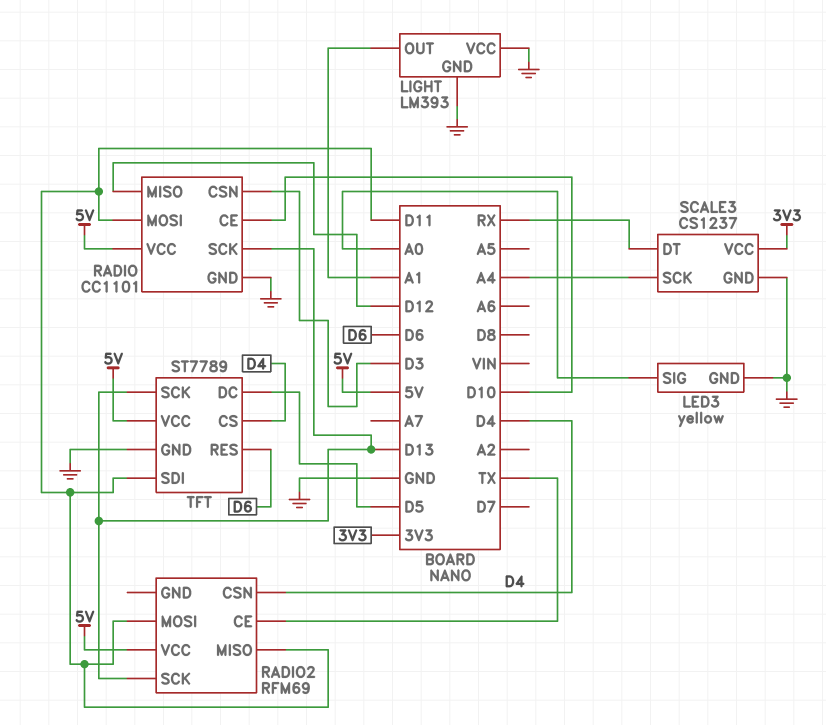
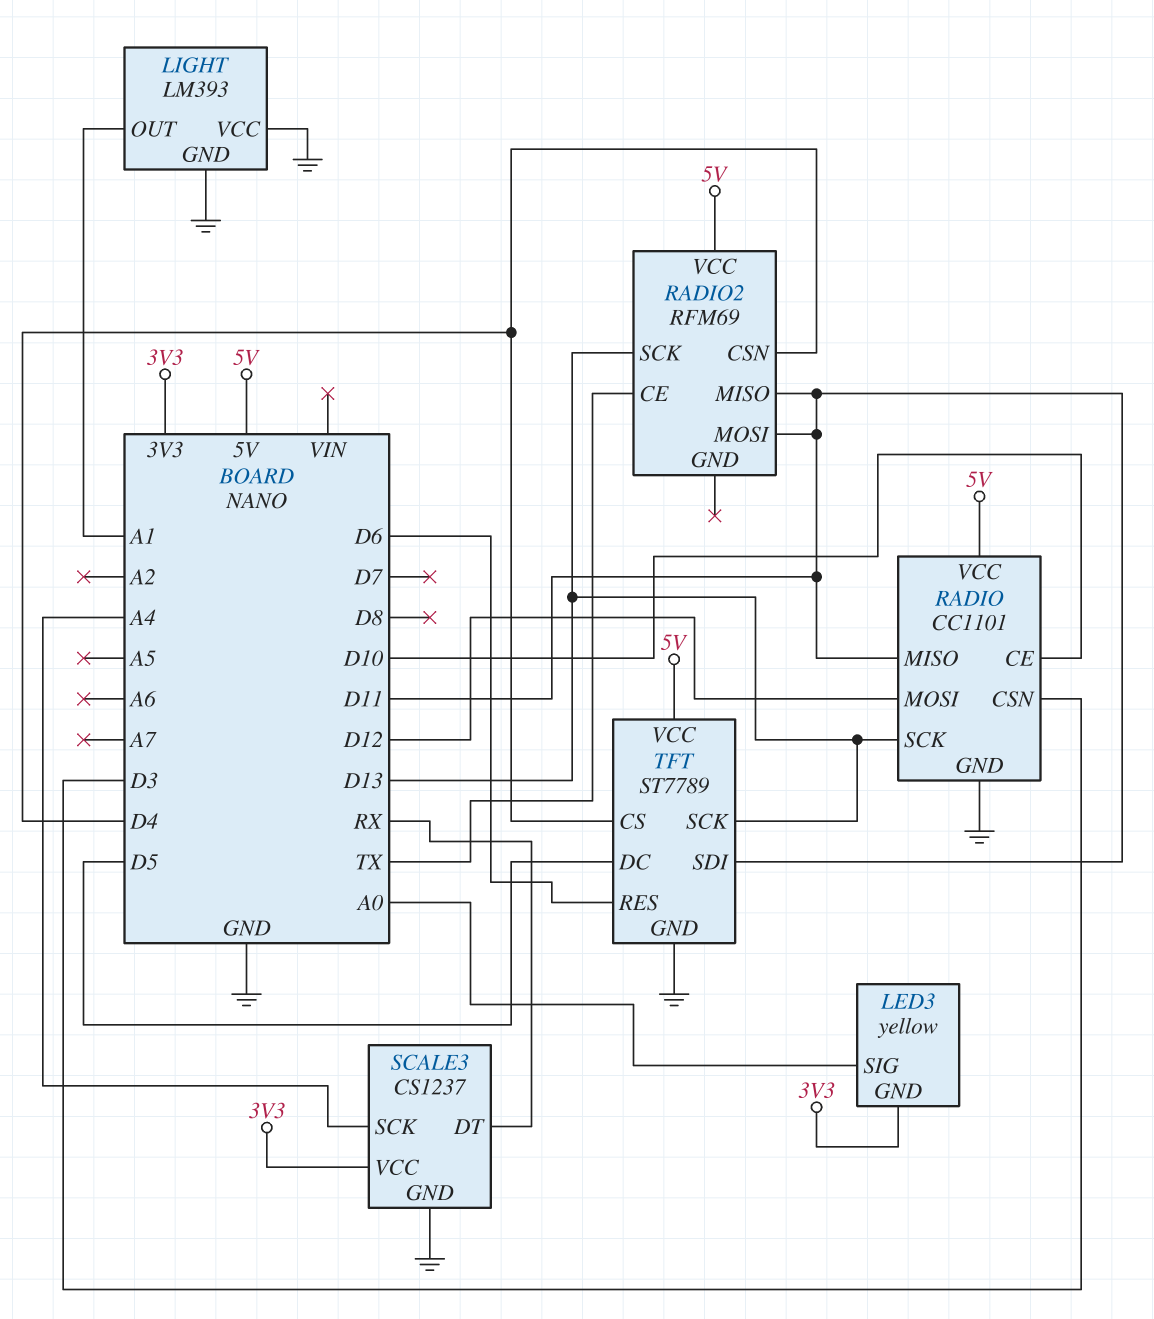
LED3 pin GND: GND -> 3V3
RADIO pin MISO: D12 -> D11
RADIO pin MOSI: D11 -> D12

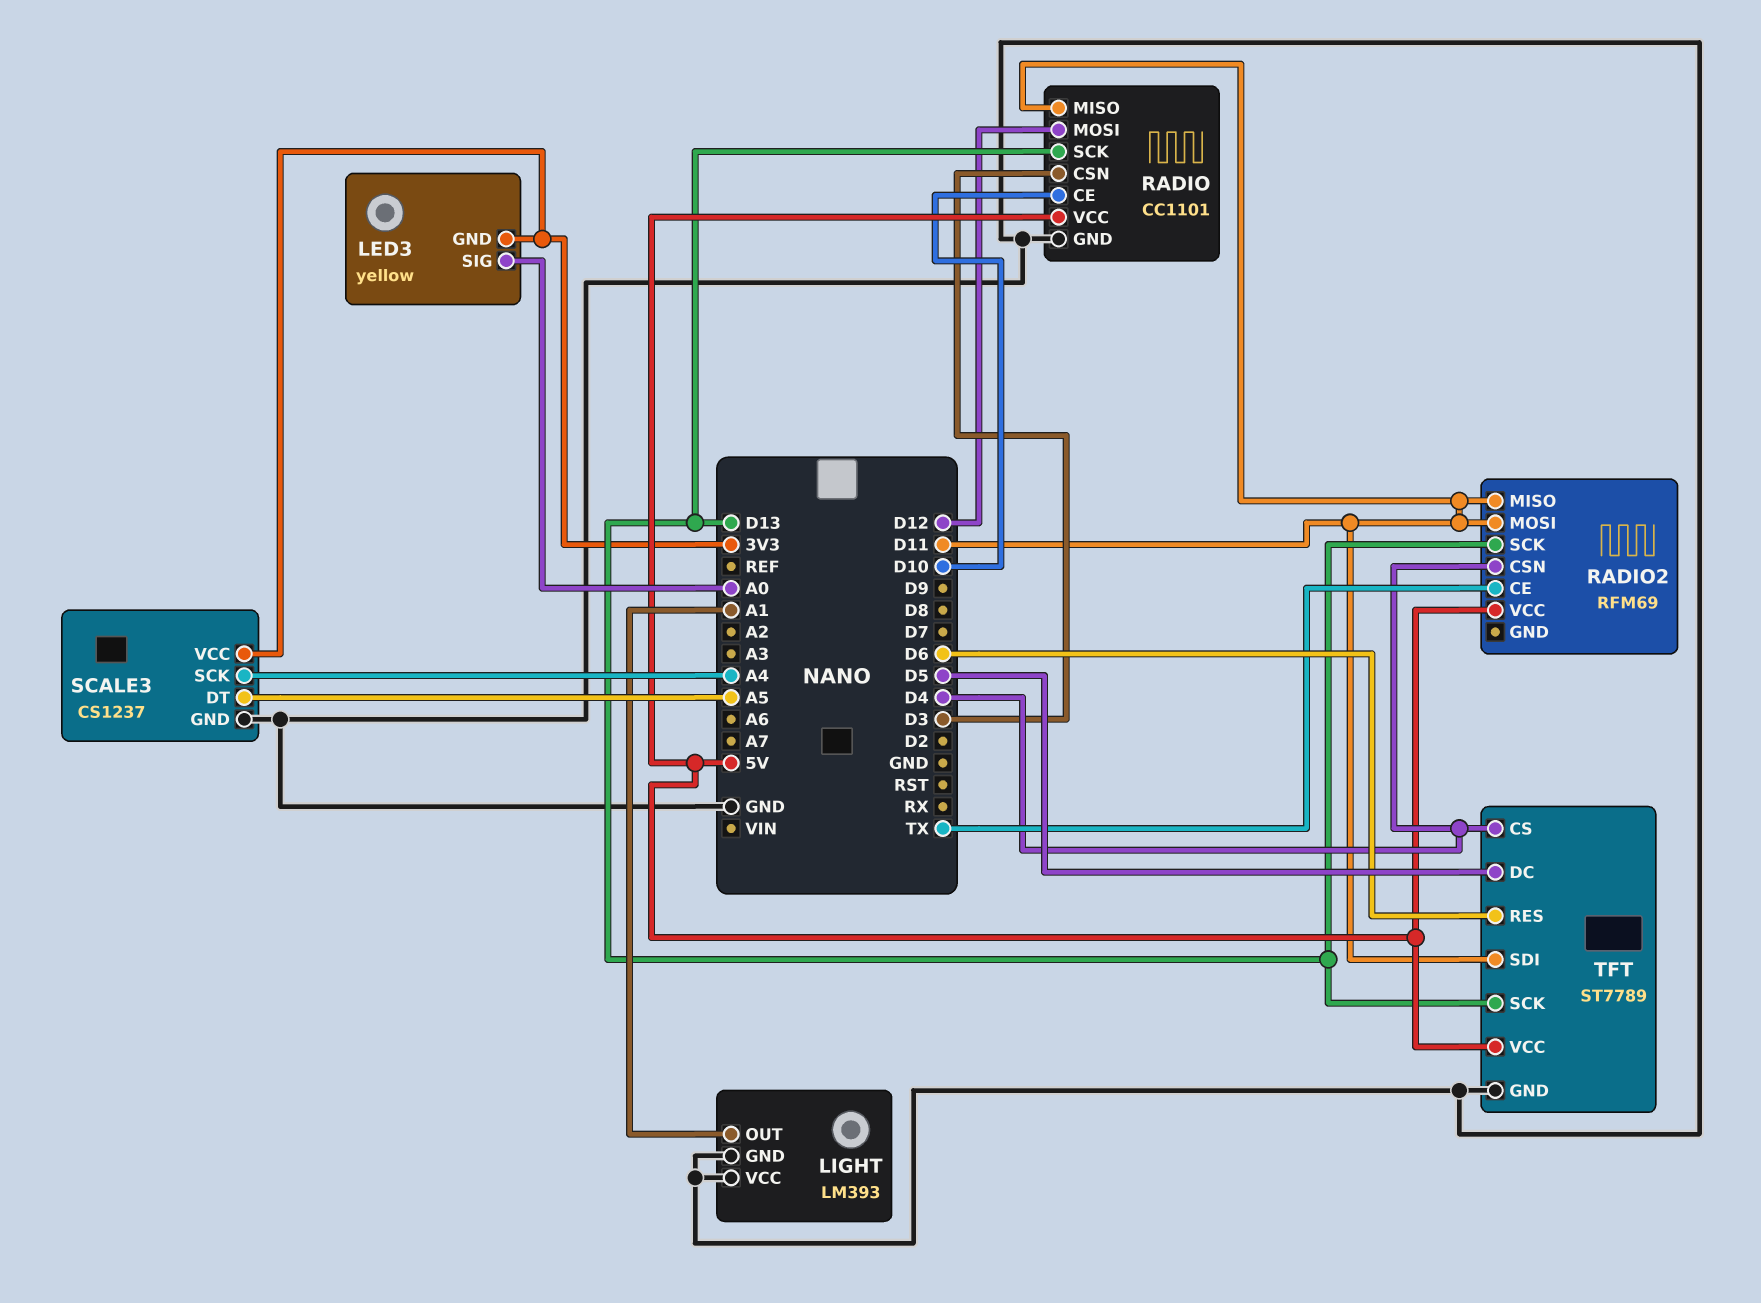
SCALE3 pin DT: RX -> A5

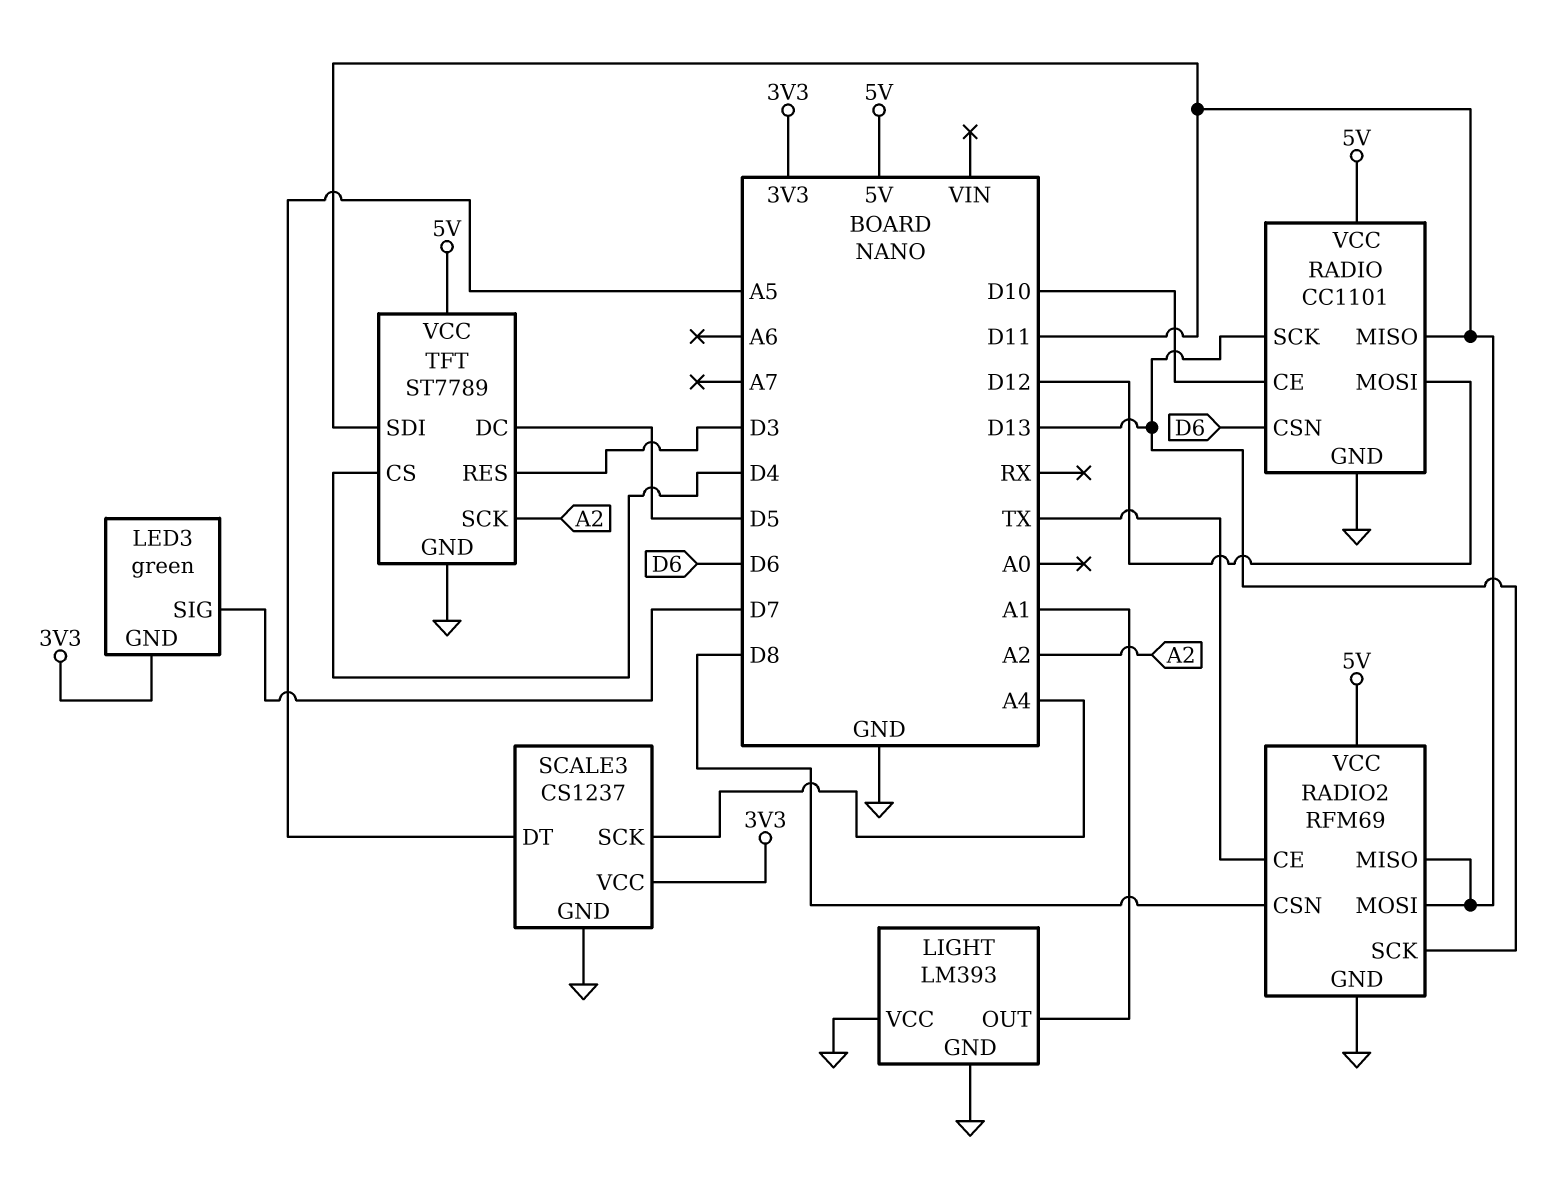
LED3: yellow -> green
LED3 pin SIG: A0 -> D7
RADIO pin CSN: D3 -> D6
RADIO2 pin CSN: D4 -> D8
RADIO2 pin GND: none -> GND
TFT pin RES: D6 -> D3
TFT pin SCK: D13 -> A2

